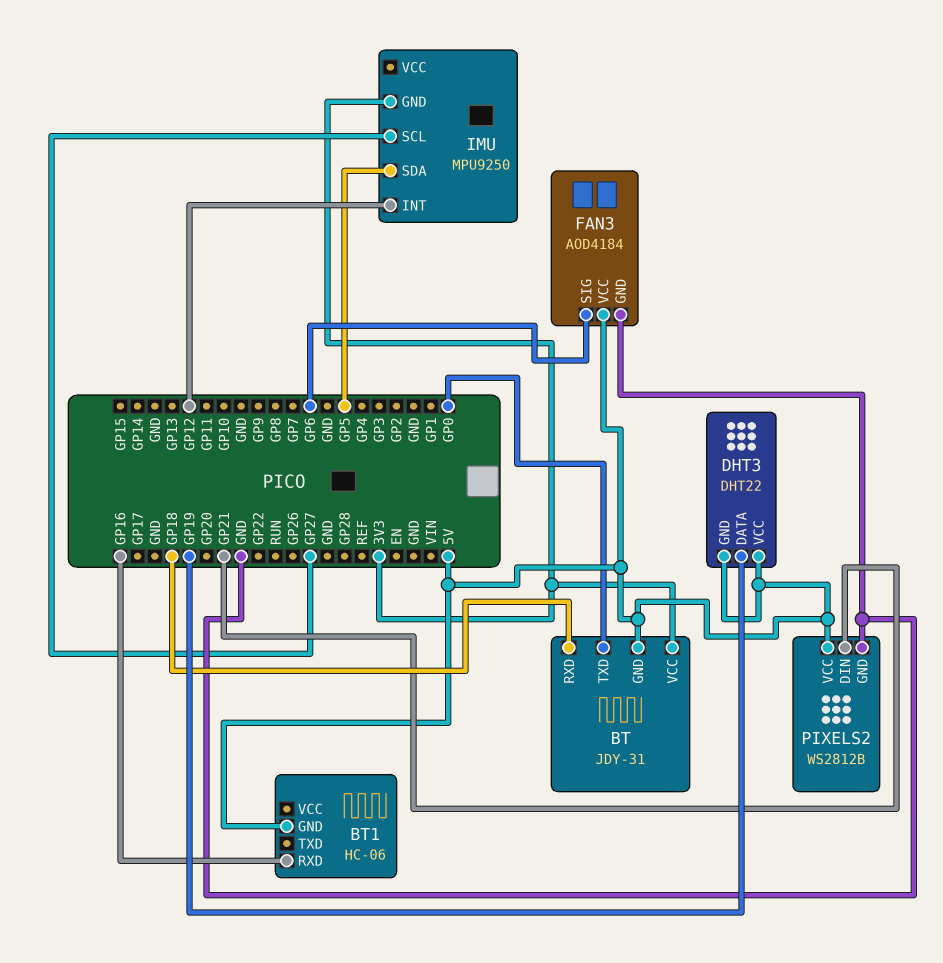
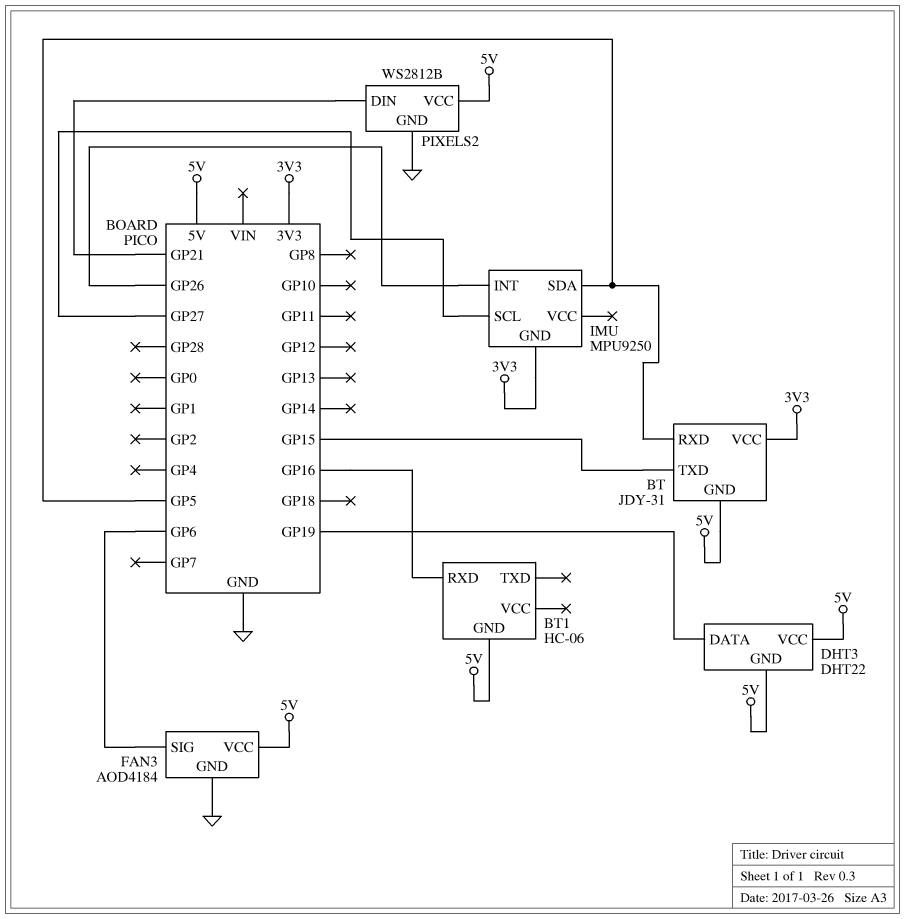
BT pin RXD: GP18 -> GP5
BT pin TXD: GP0 -> GP15
IMU pin INT: GP12 -> GP26

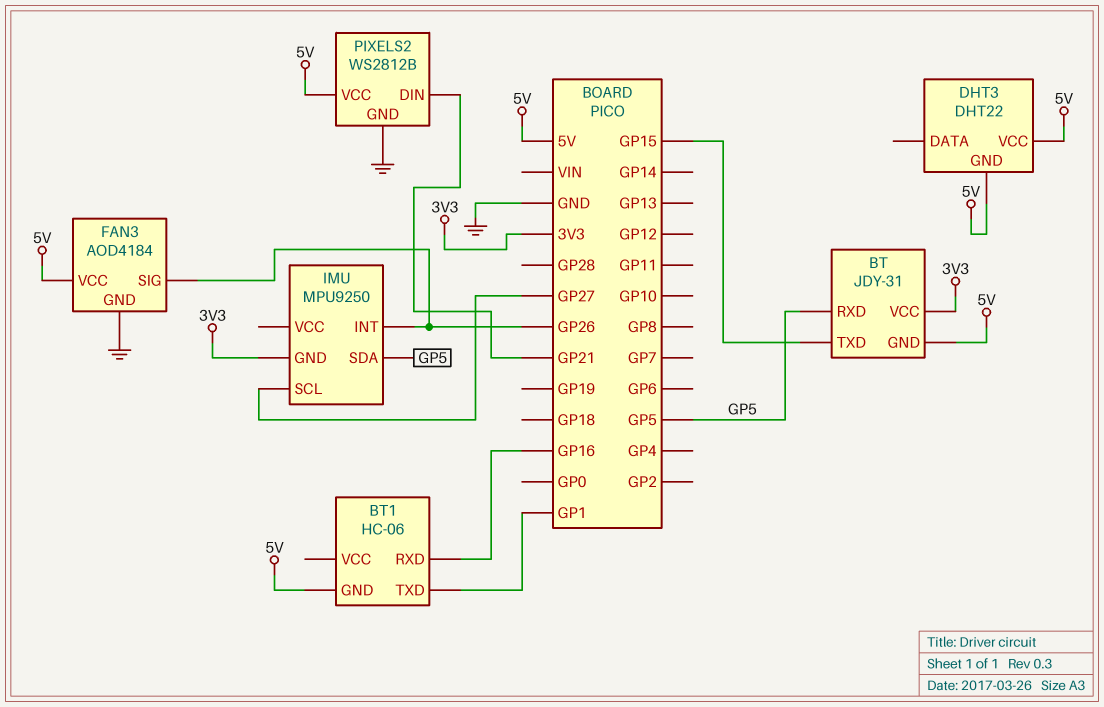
BT1 pin TXD: none -> GP1
DHT3 pin DATA: GP19 -> none
FAN3 pin SIG: GP6 -> GP26

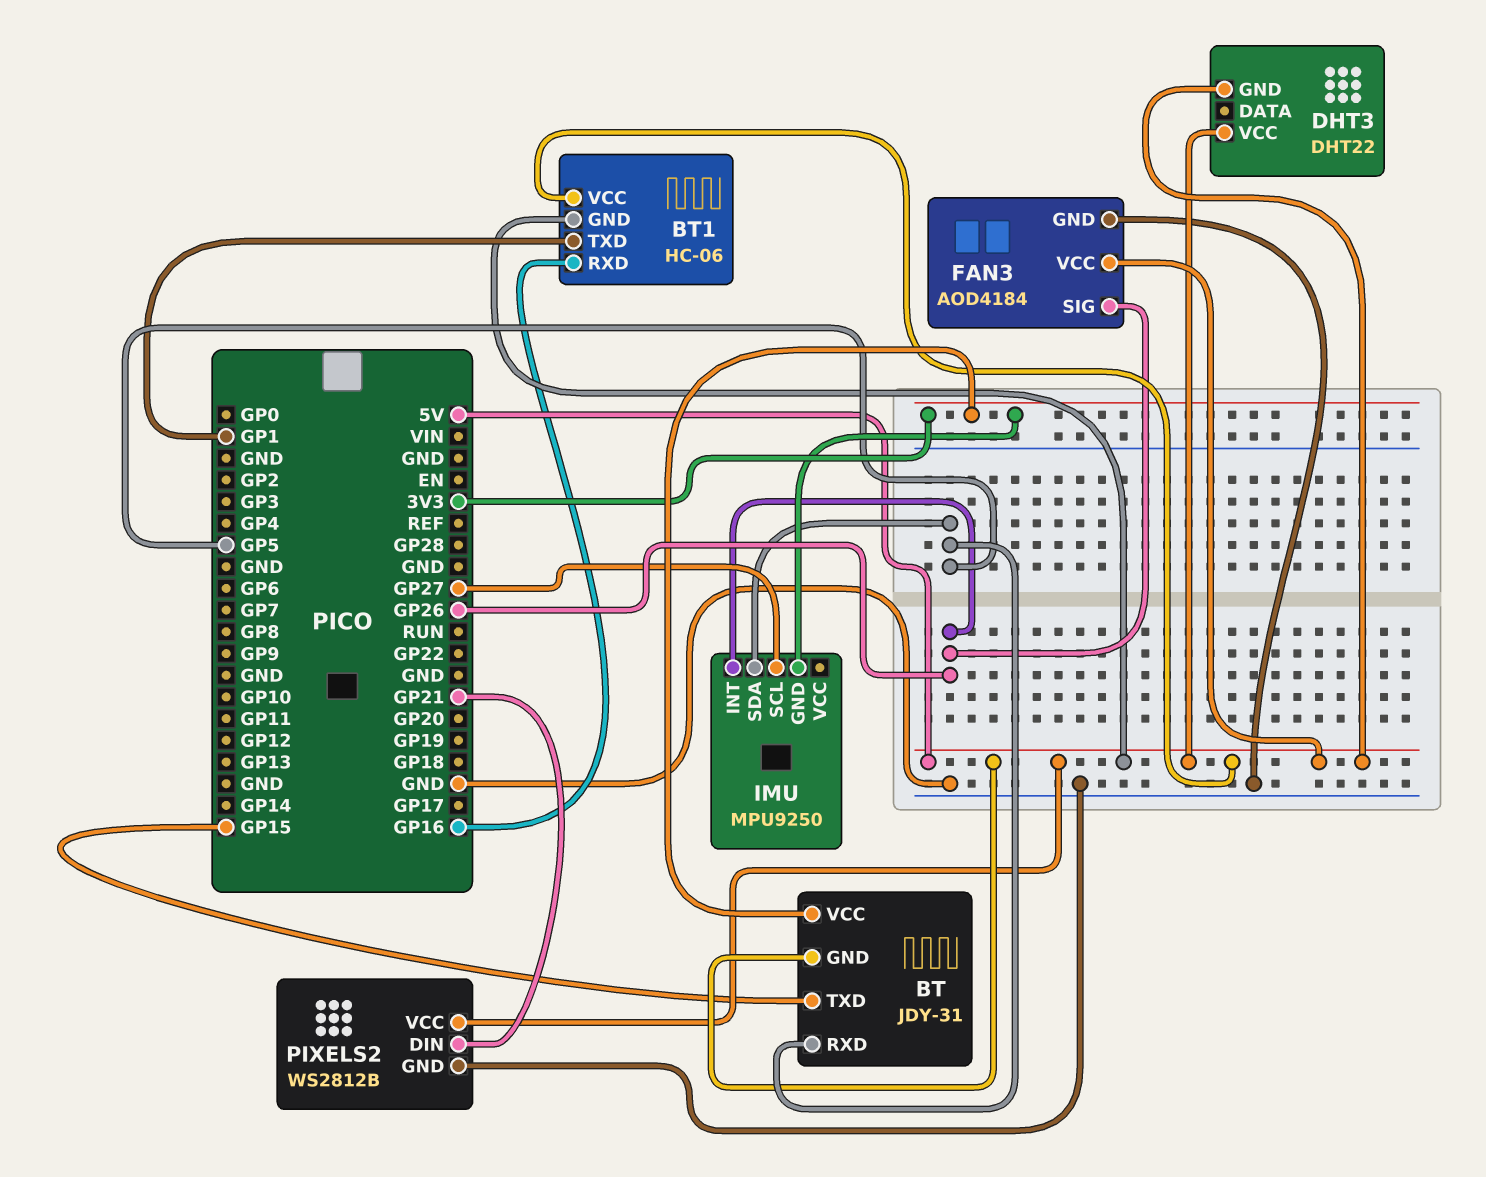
BT1 pin VCC: none -> 5V

